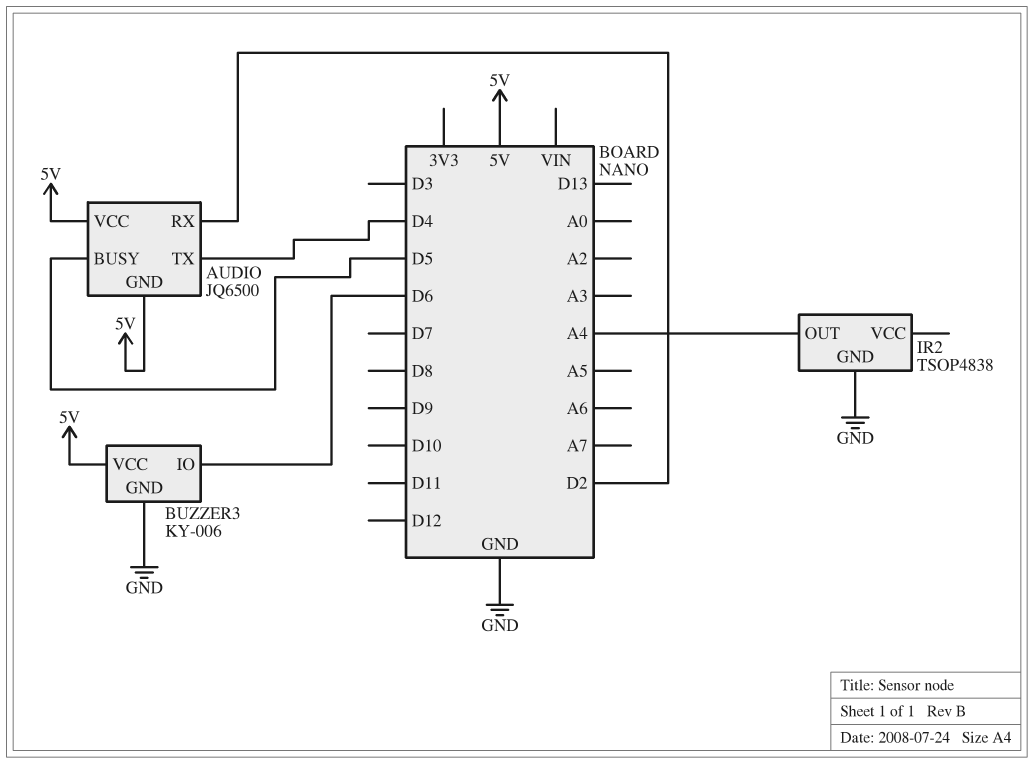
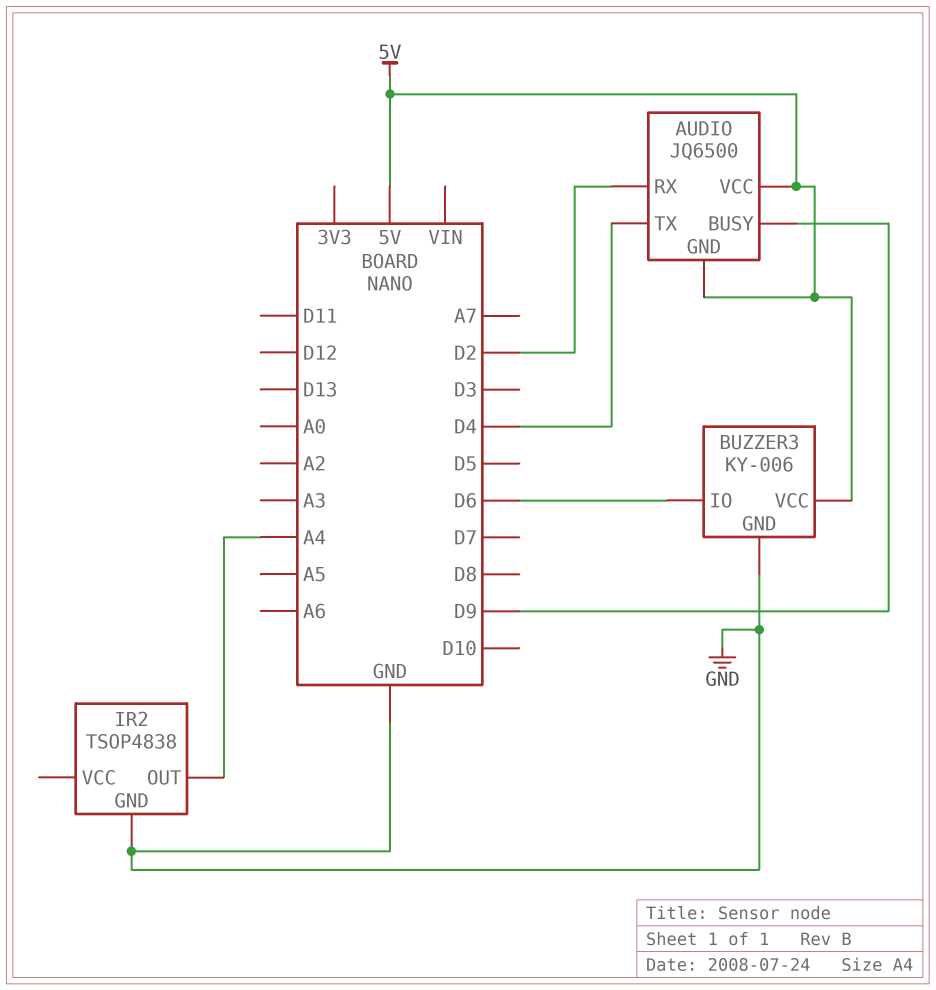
AUDIO pin BUSY: D5 -> D9

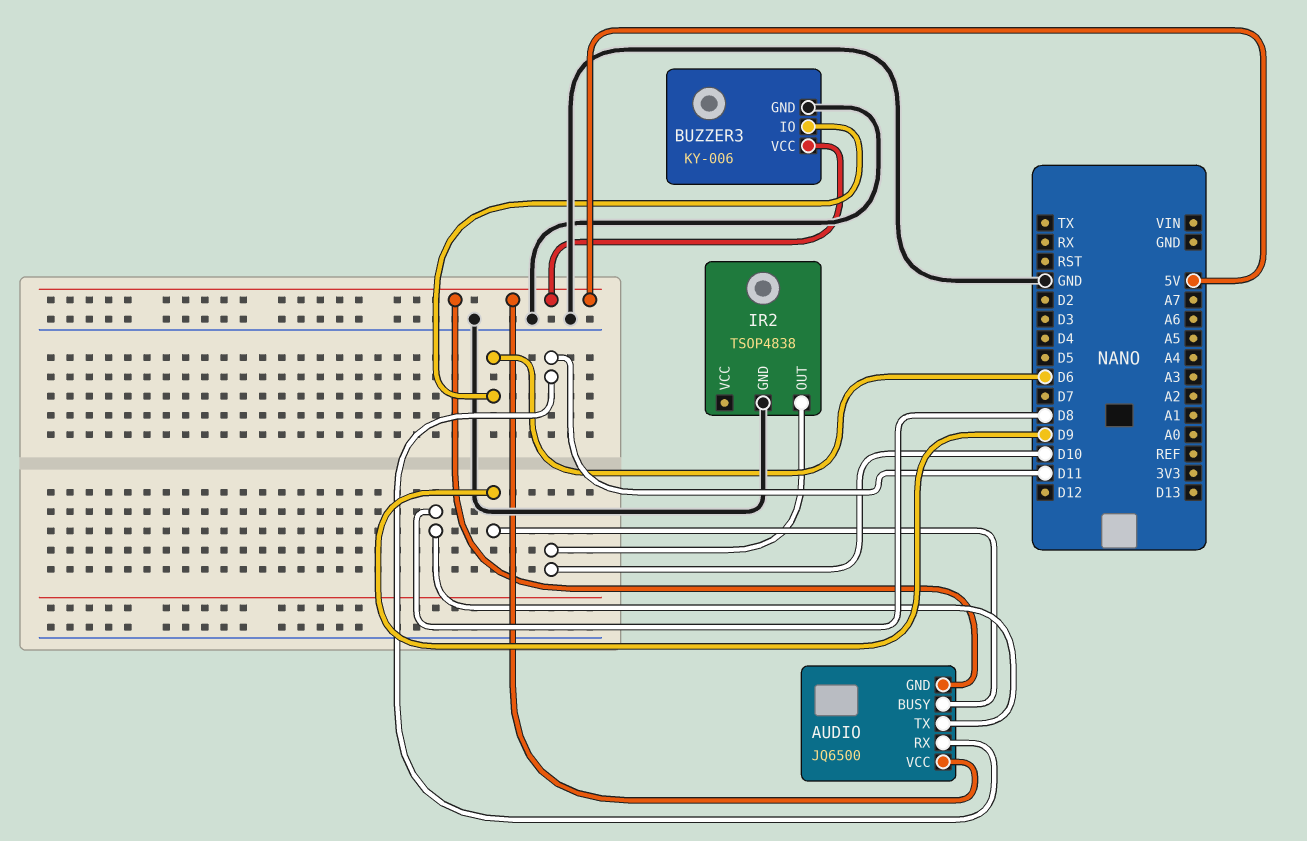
AUDIO pin RX: D2 -> D11
AUDIO pin TX: D4 -> D8
IR2 pin OUT: A4 -> D10

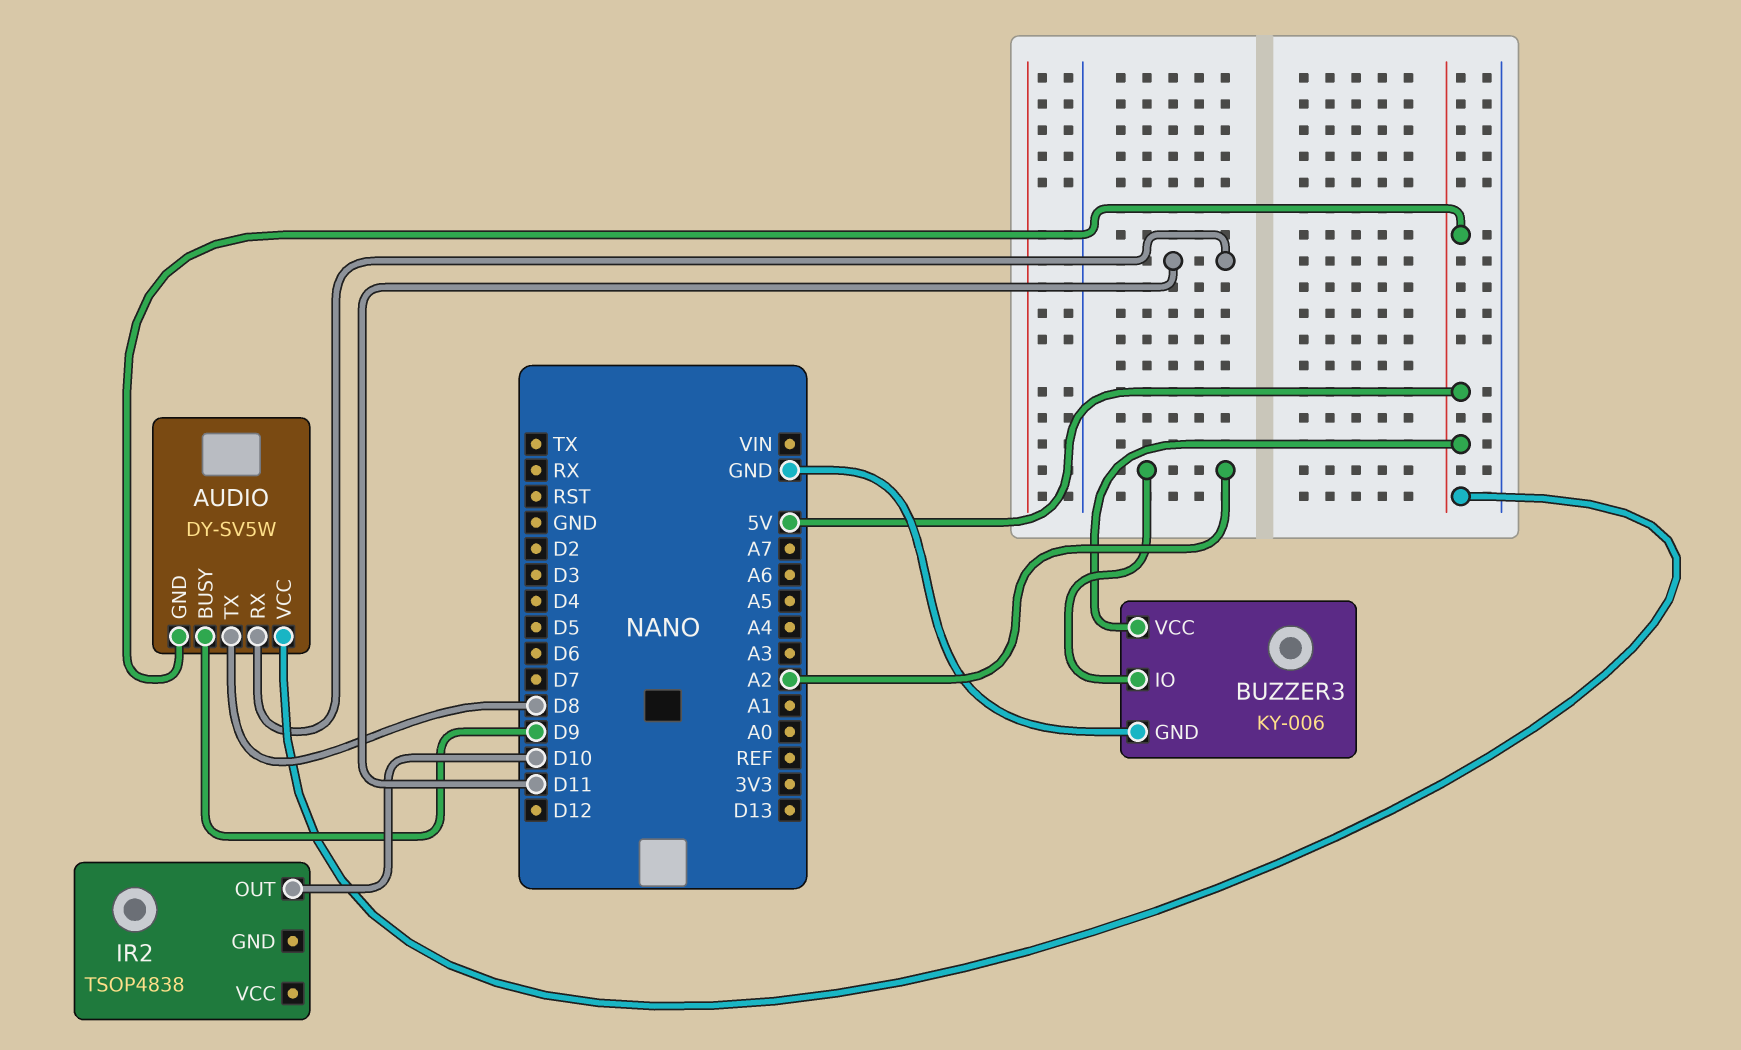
AUDIO: JQ6500 -> DY-SV5W
BUZZER3 pin IO: D6 -> A2
IR2 pin GND: GND -> none

